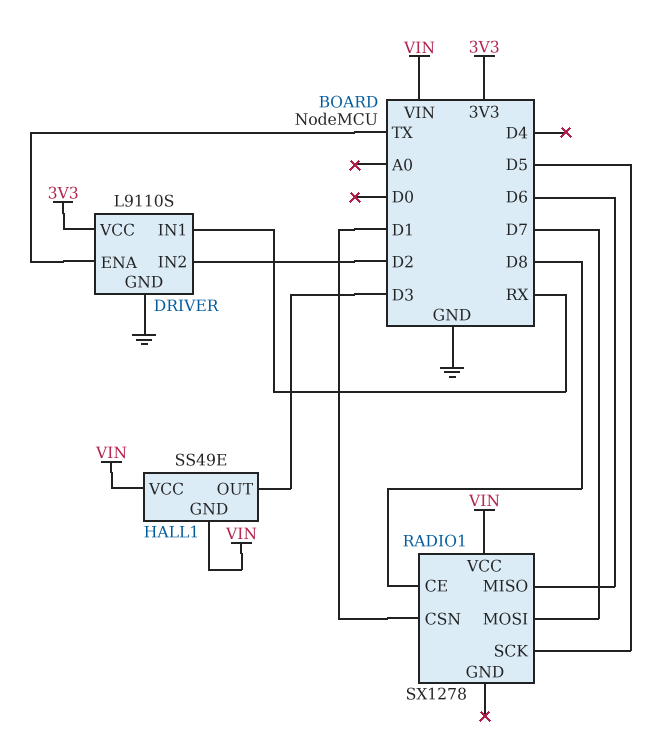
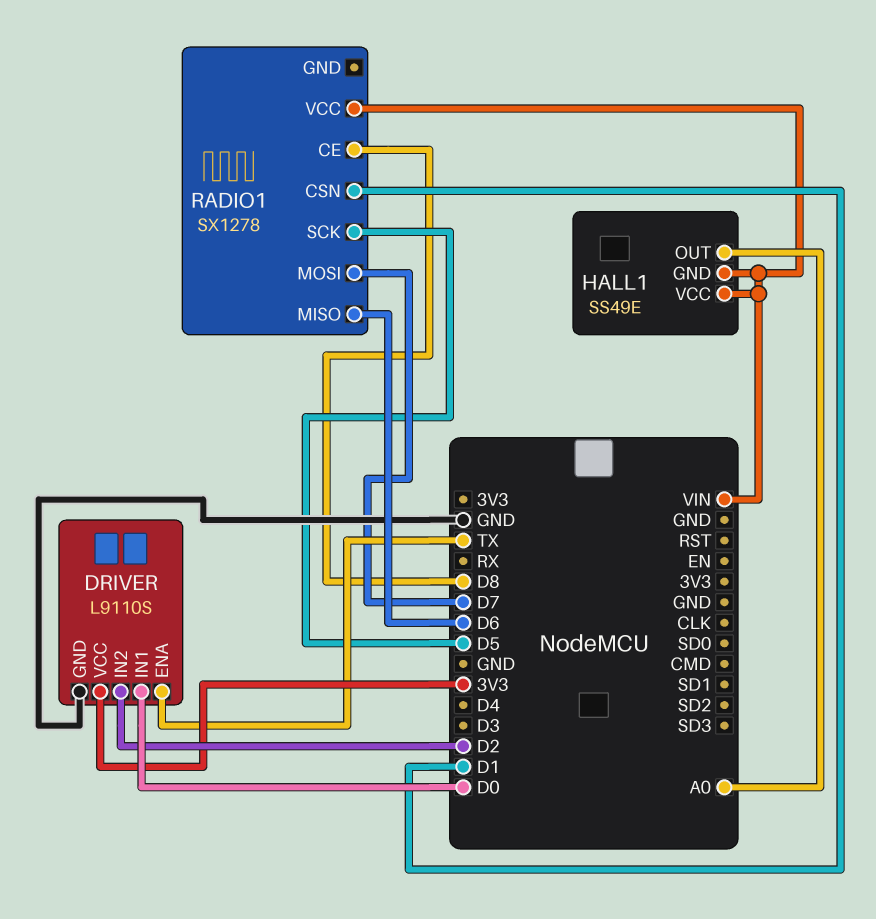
DRIVER pin IN1: RX -> D0
HALL1 pin OUT: D3 -> A0

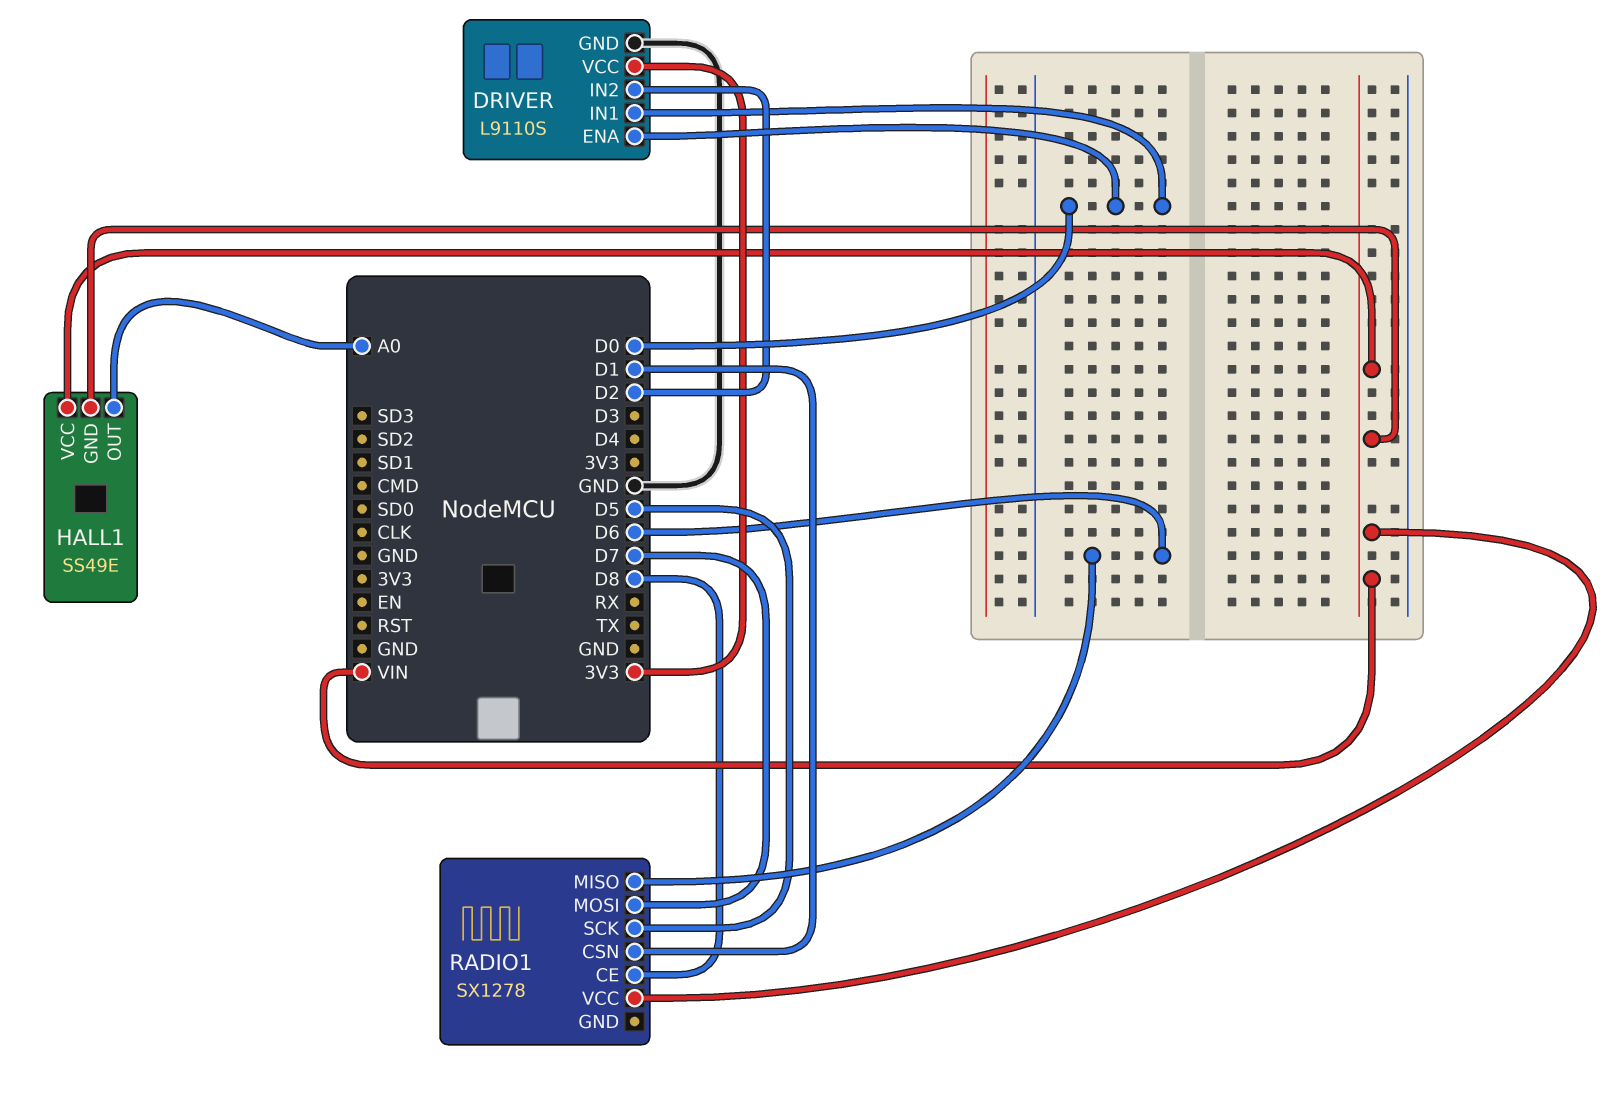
DRIVER pin ENA: TX -> D0

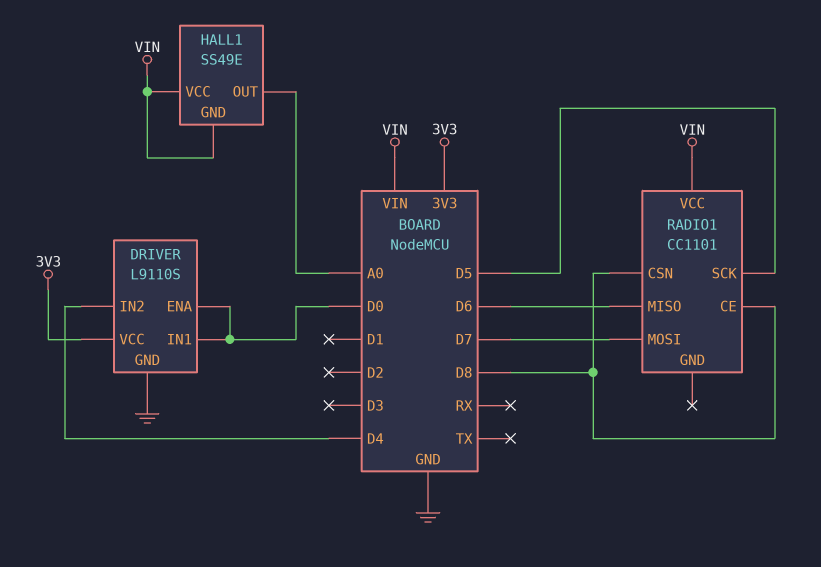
DRIVER pin IN2: D2 -> D4
RADIO1: SX1278 -> CC1101
RADIO1 pin CSN: D1 -> D8

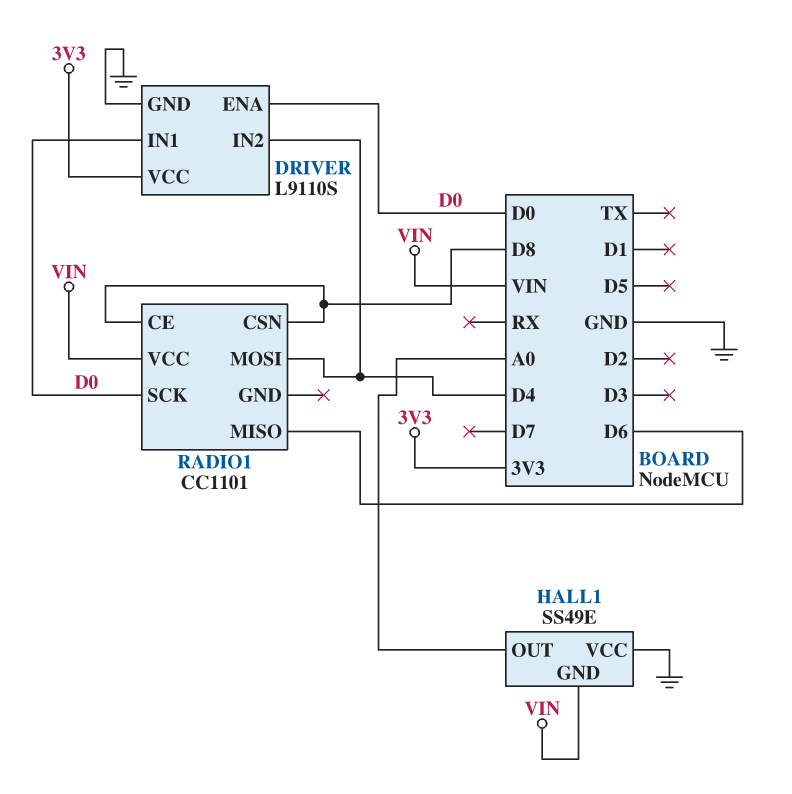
HALL1 pin VCC: VIN -> GND
RADIO1 pin MOSI: D7 -> D4
RADIO1 pin SCK: D5 -> D0

